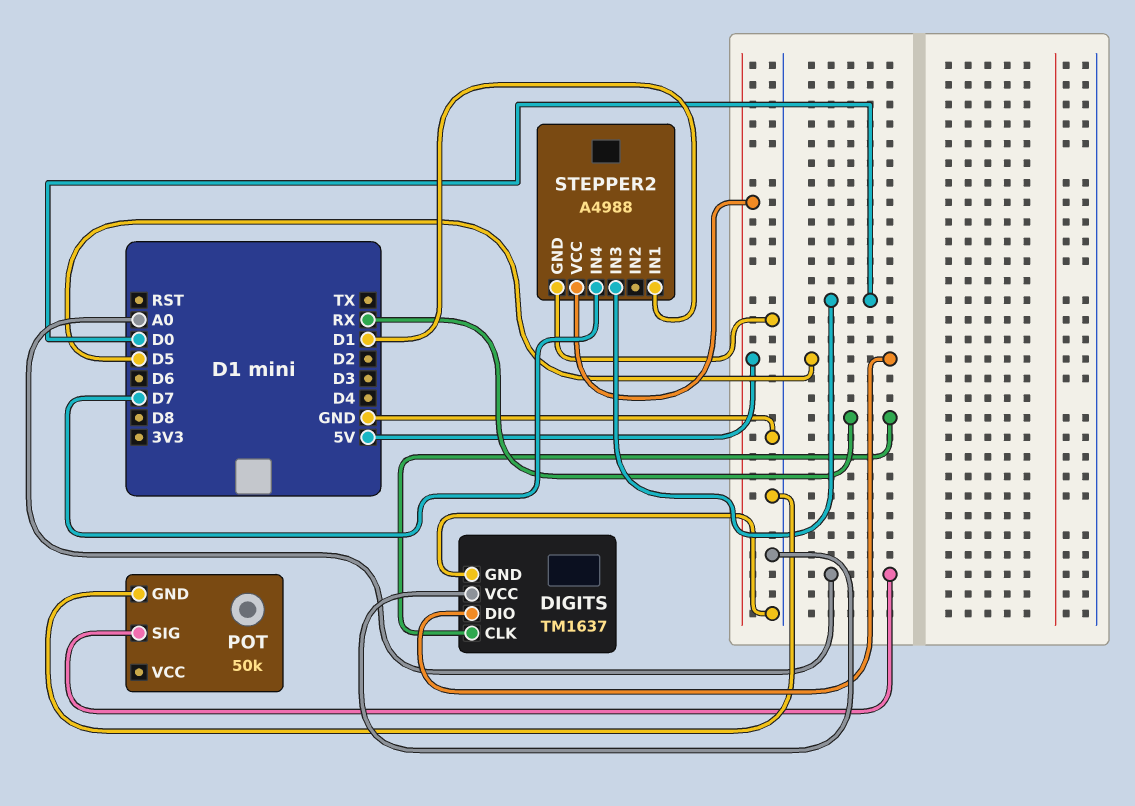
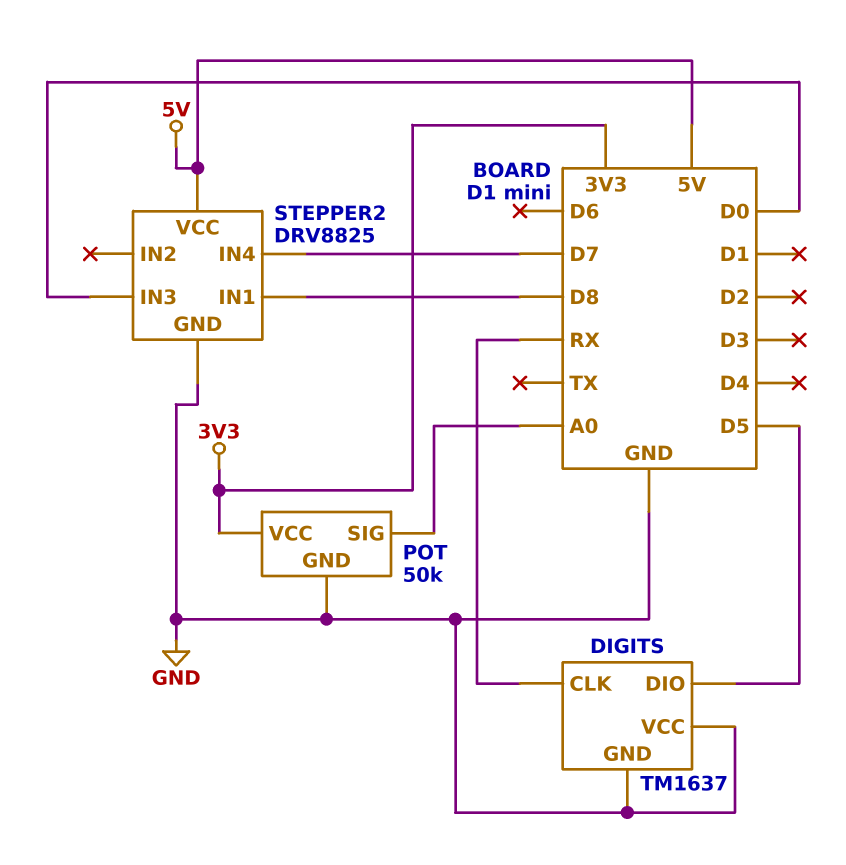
POT pin VCC: none -> 3V3
STEPPER2: A4988 -> DRV8825
STEPPER2 pin IN1: D1 -> D8

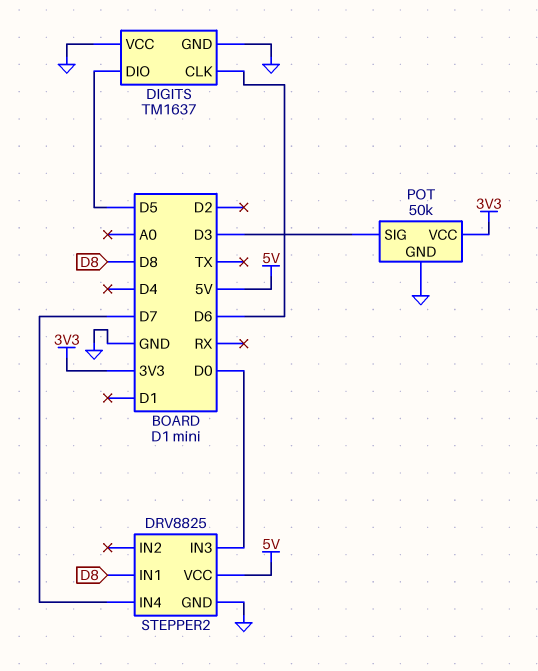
DIGITS pin CLK: RX -> D6
POT pin SIG: A0 -> D3

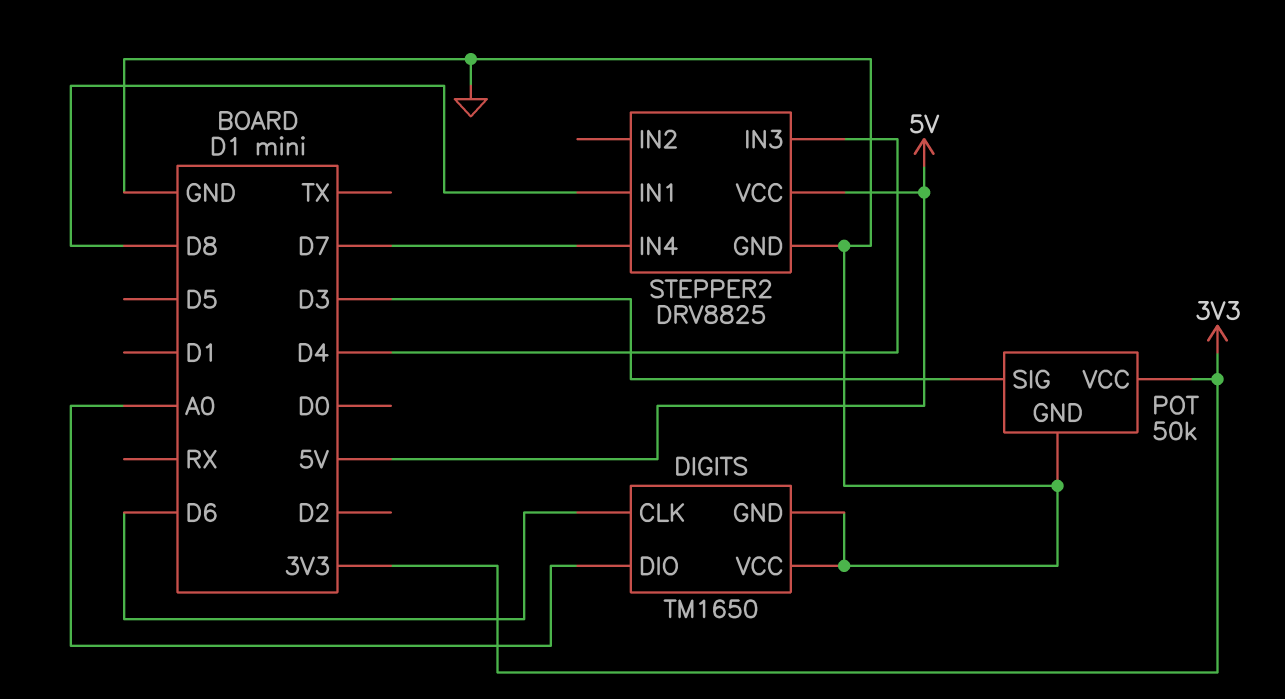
DIGITS: TM1637 -> TM1650
DIGITS pin DIO: D5 -> A0
STEPPER2 pin IN3: D0 -> D4

